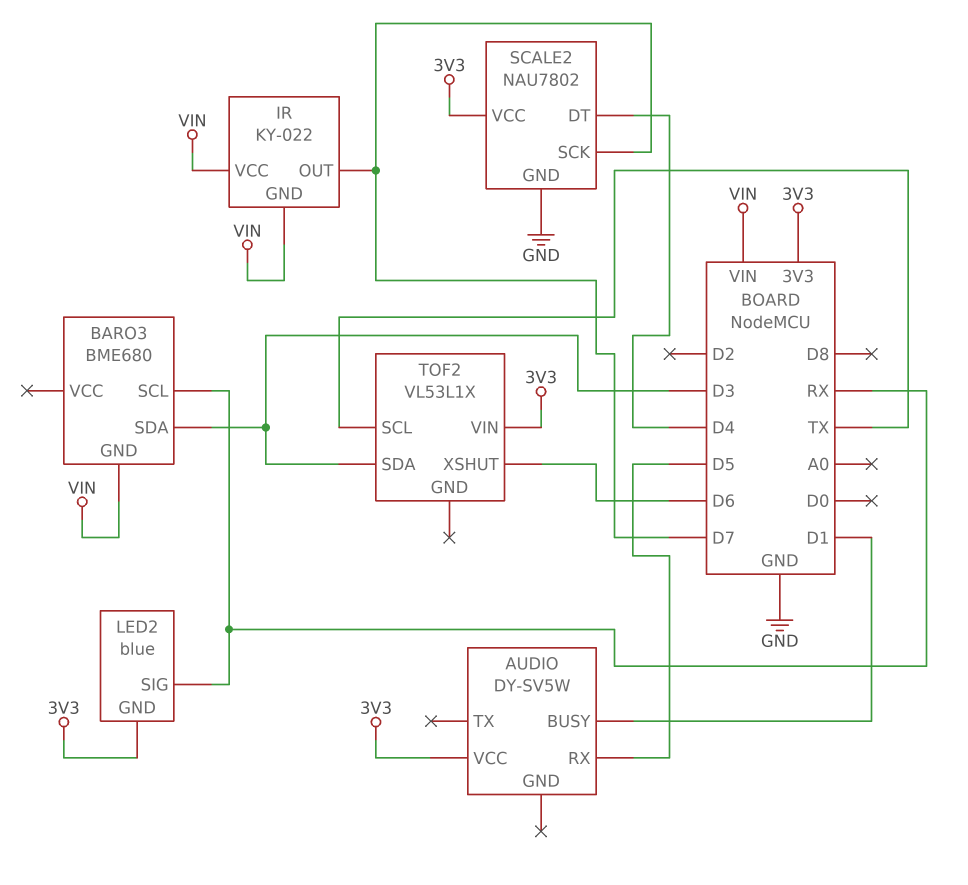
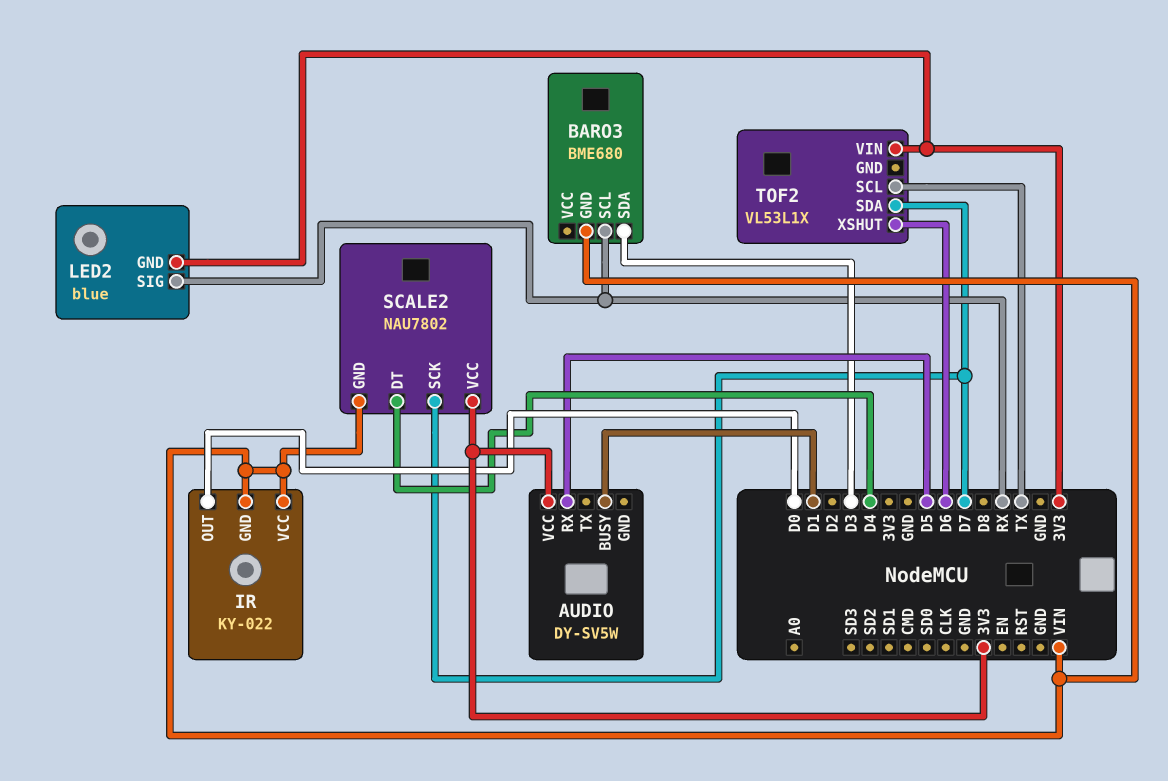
IR pin OUT: D7 -> D0
SCALE2 pin GND: GND -> VIN
TOF2 pin SDA: D3 -> D7

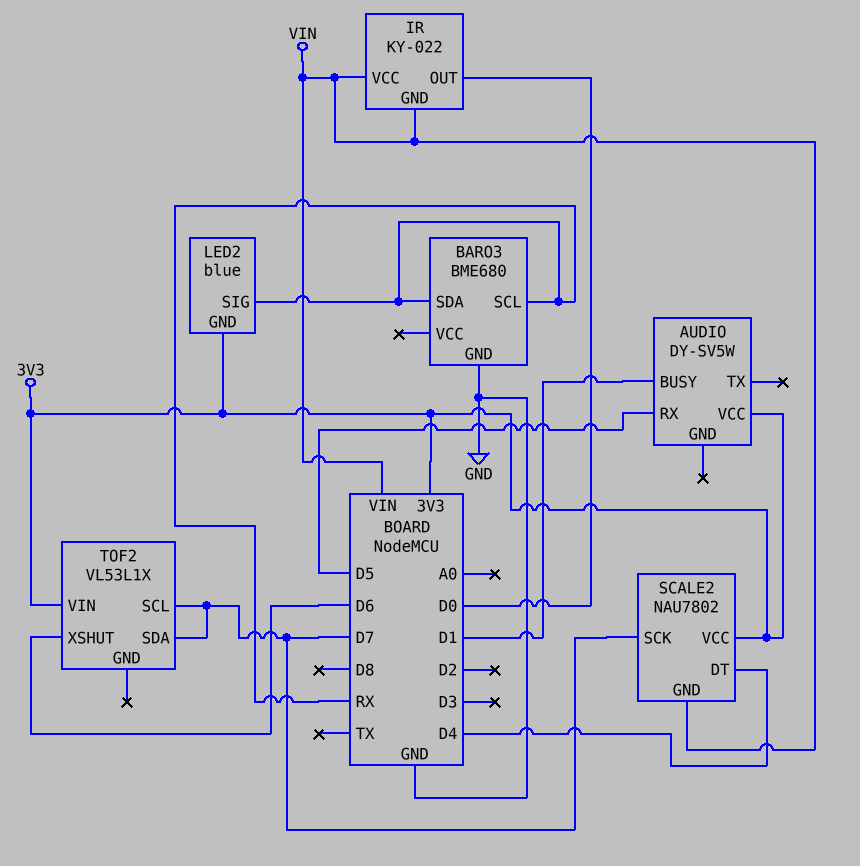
BARO3 pin GND: VIN -> GND
BARO3 pin SDA: D3 -> RX
TOF2 pin SCL: TX -> D7

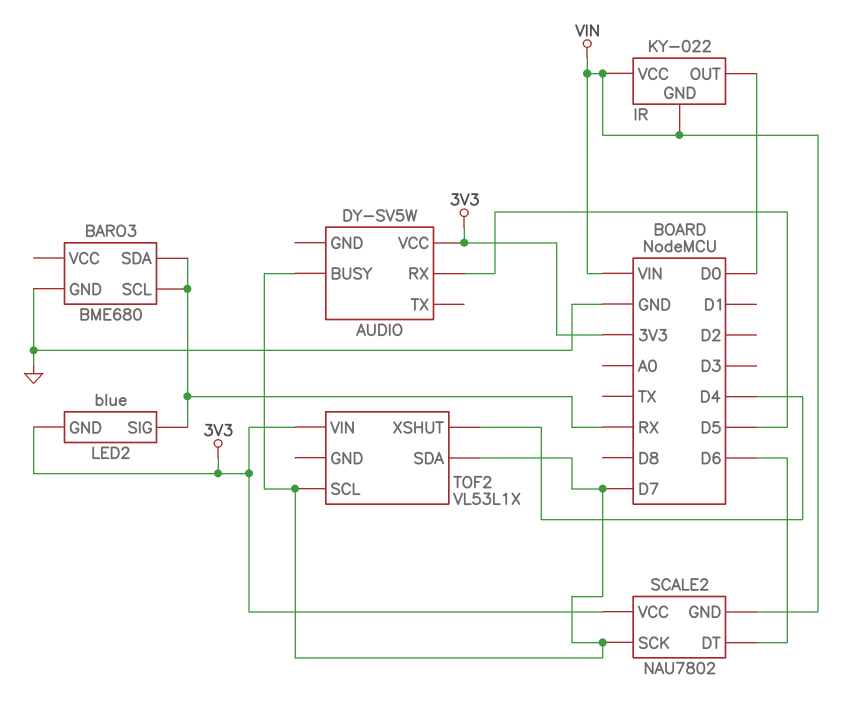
AUDIO pin BUSY: D1 -> D7
SCALE2 pin DT: D4 -> D6
TOF2 pin XSHUT: D6 -> D4

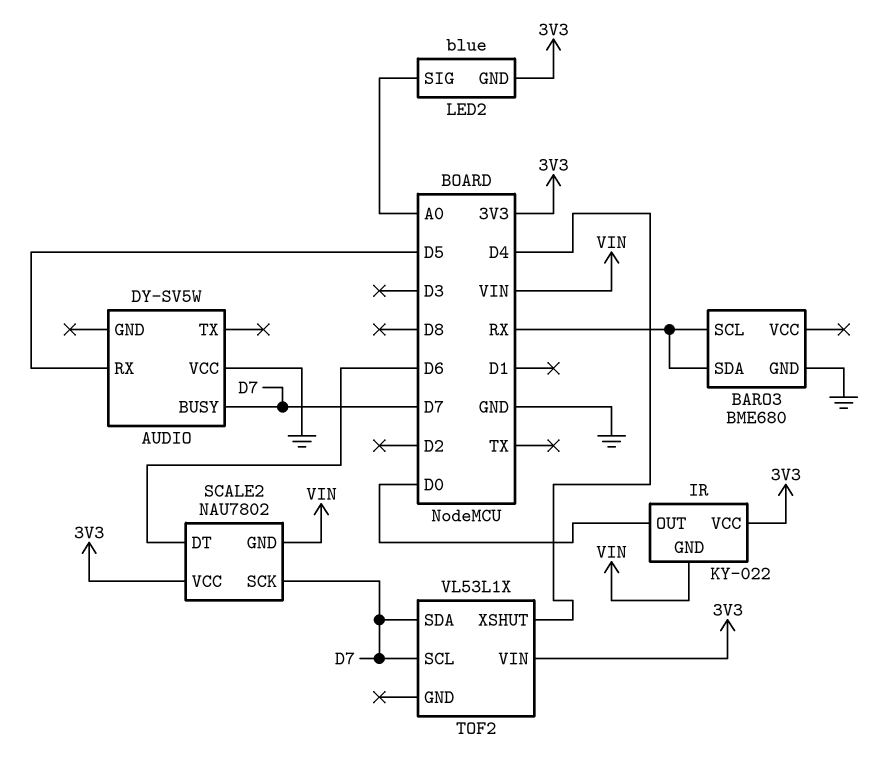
AUDIO pin VCC: 3V3 -> GND
IR pin VCC: VIN -> 3V3
LED2 pin SIG: RX -> A0

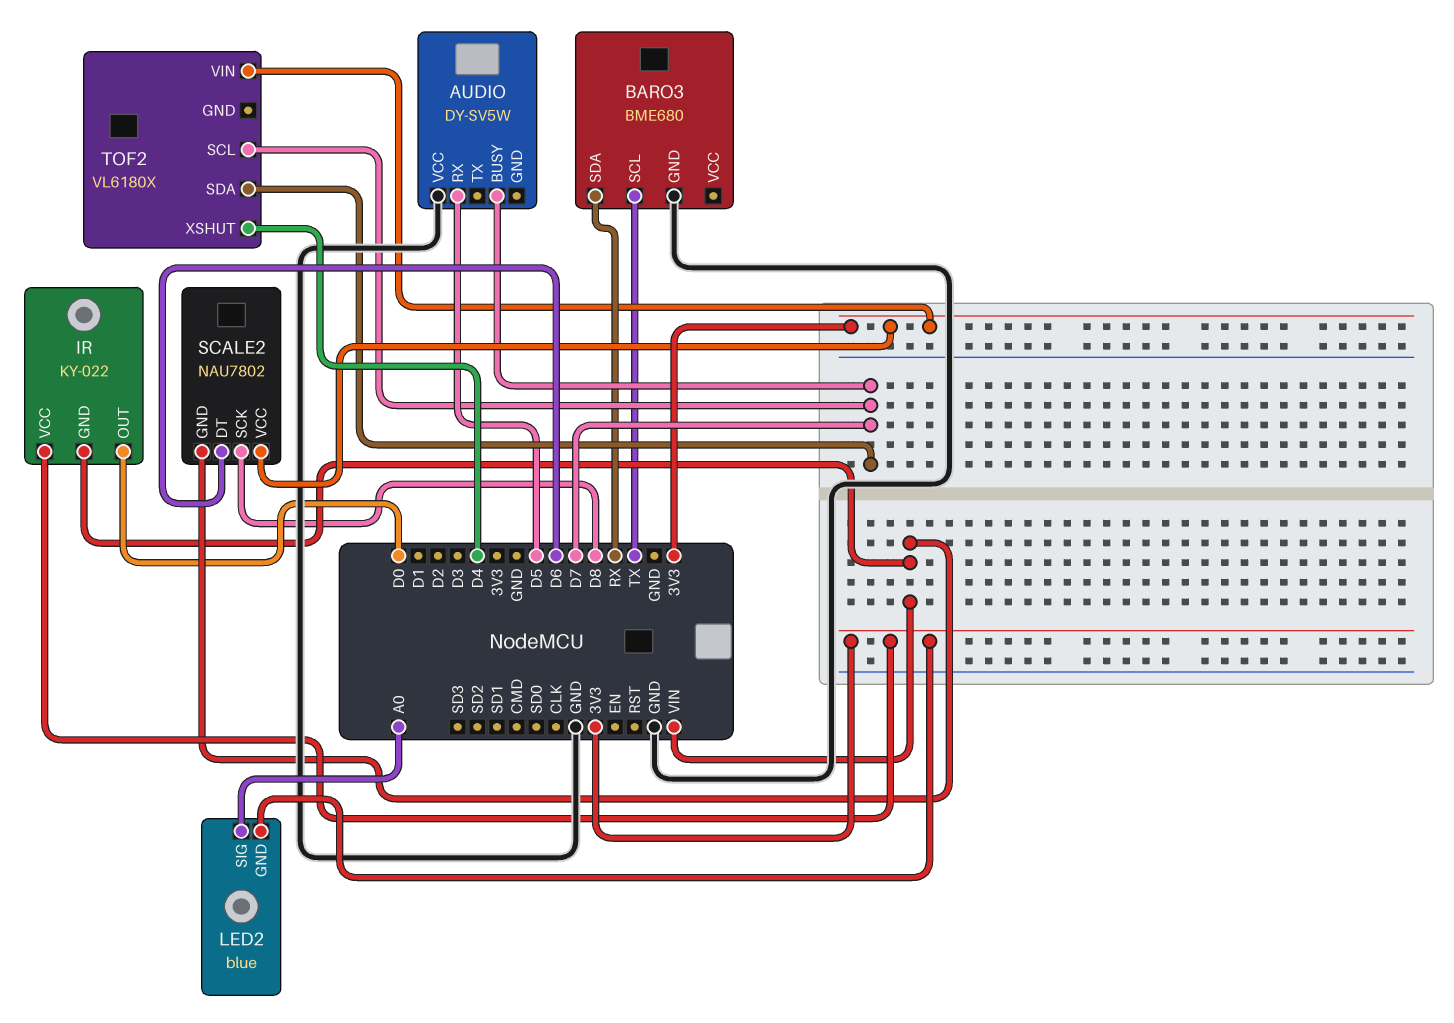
BARO3 pin SCL: RX -> TX
SCALE2 pin SCK: D7 -> D8
TOF2: VL53L1X -> VL6180X

